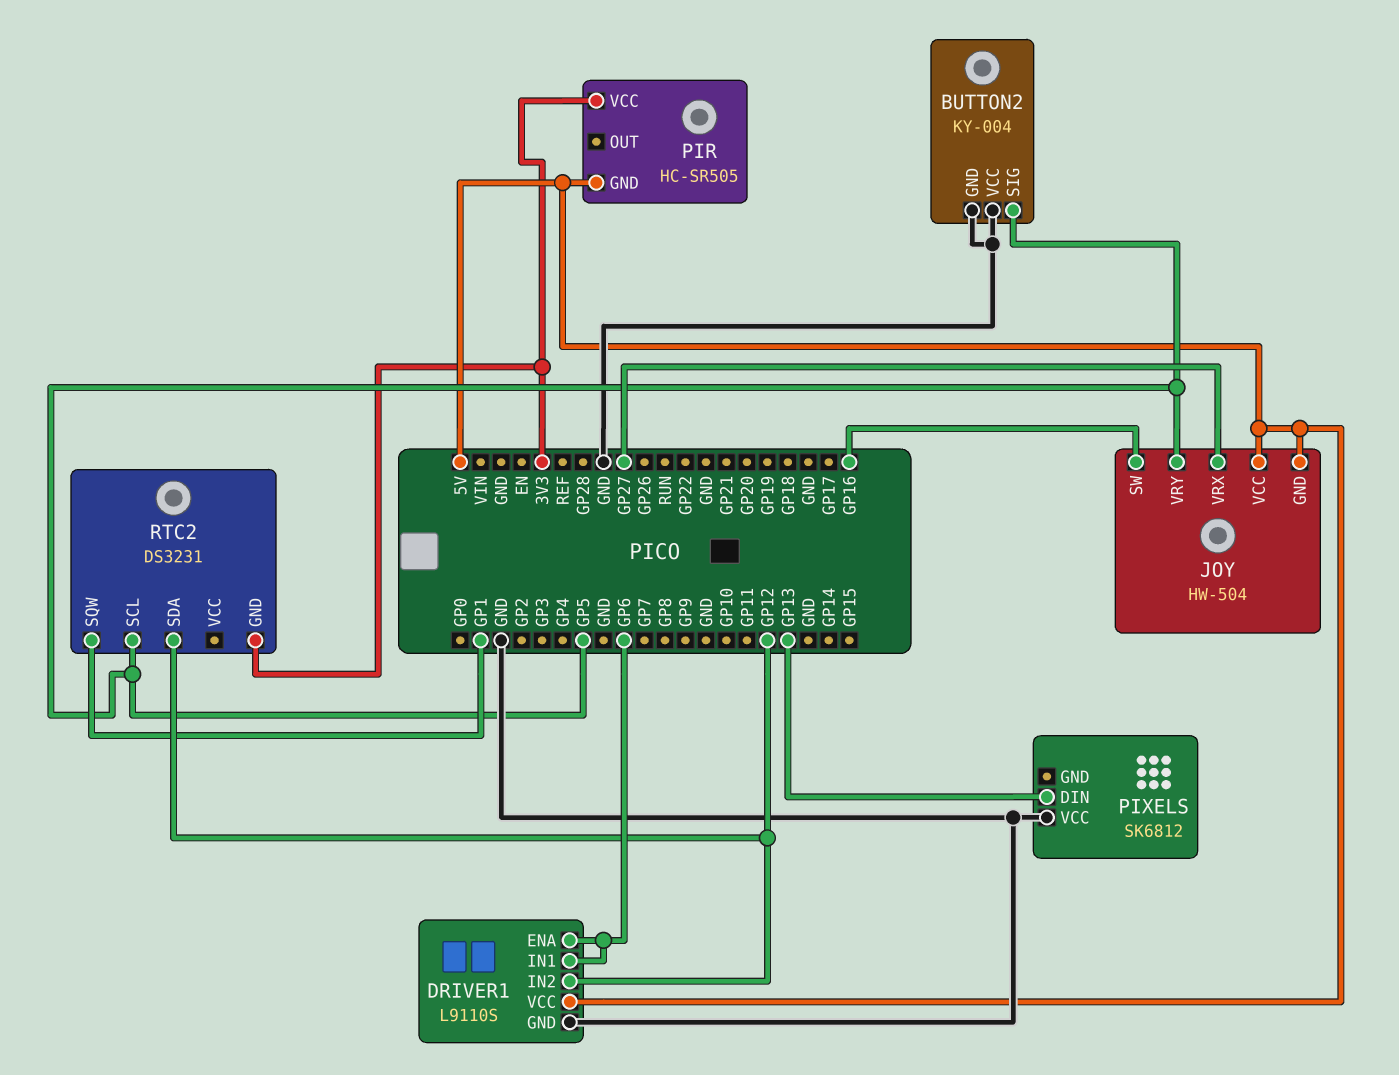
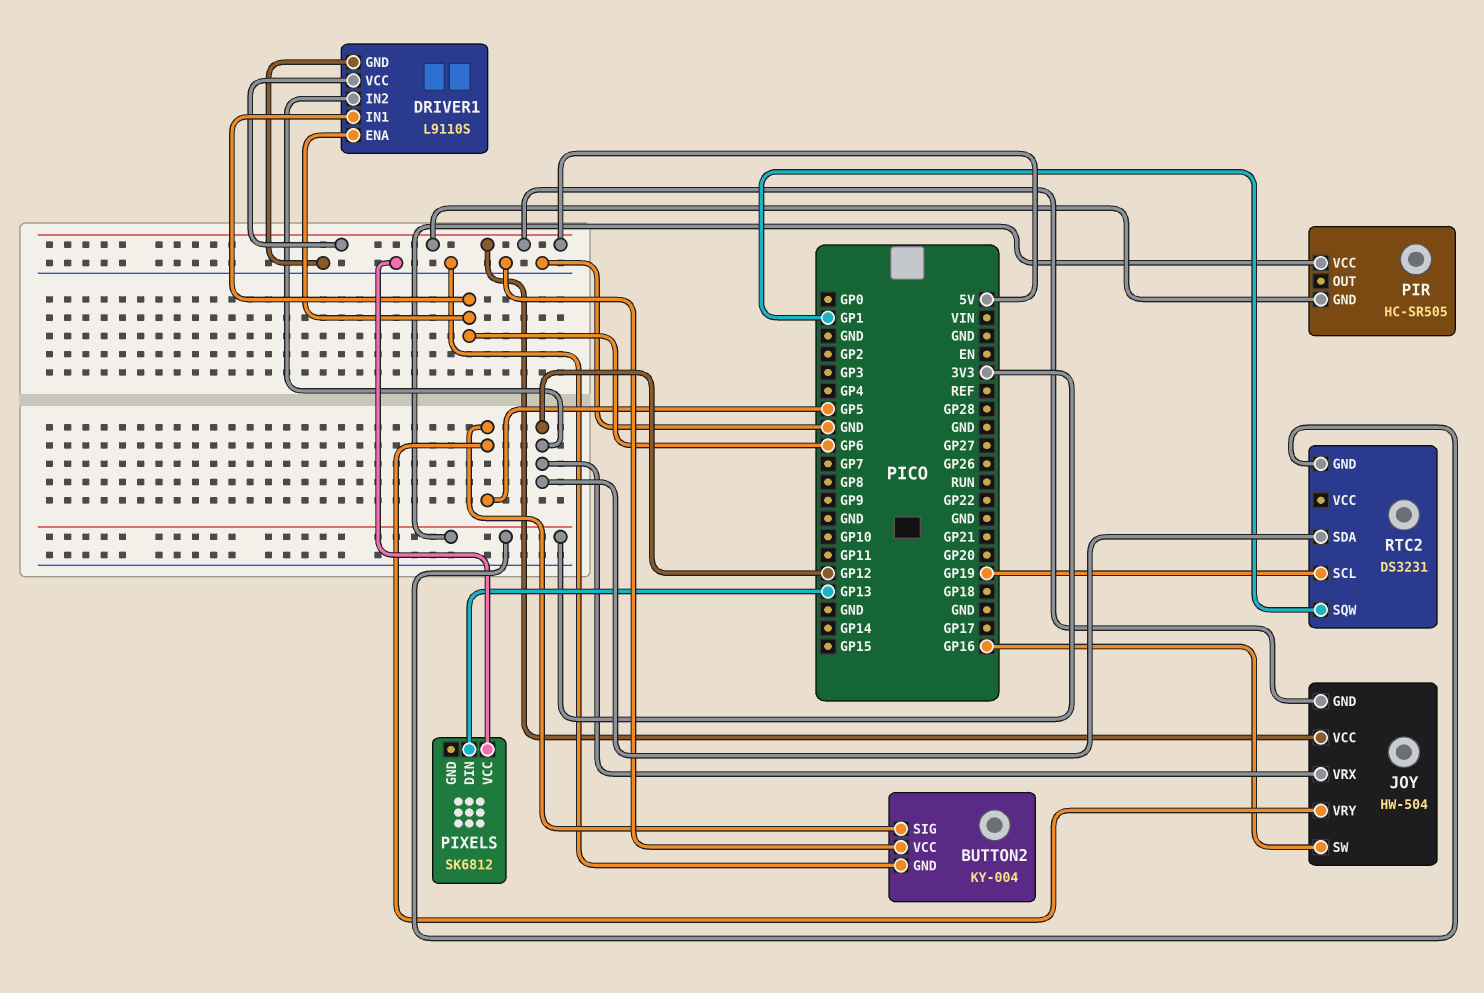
JOY pin VRX: GP27 -> GP12
RTC2 pin SCL: GP5 -> GP19

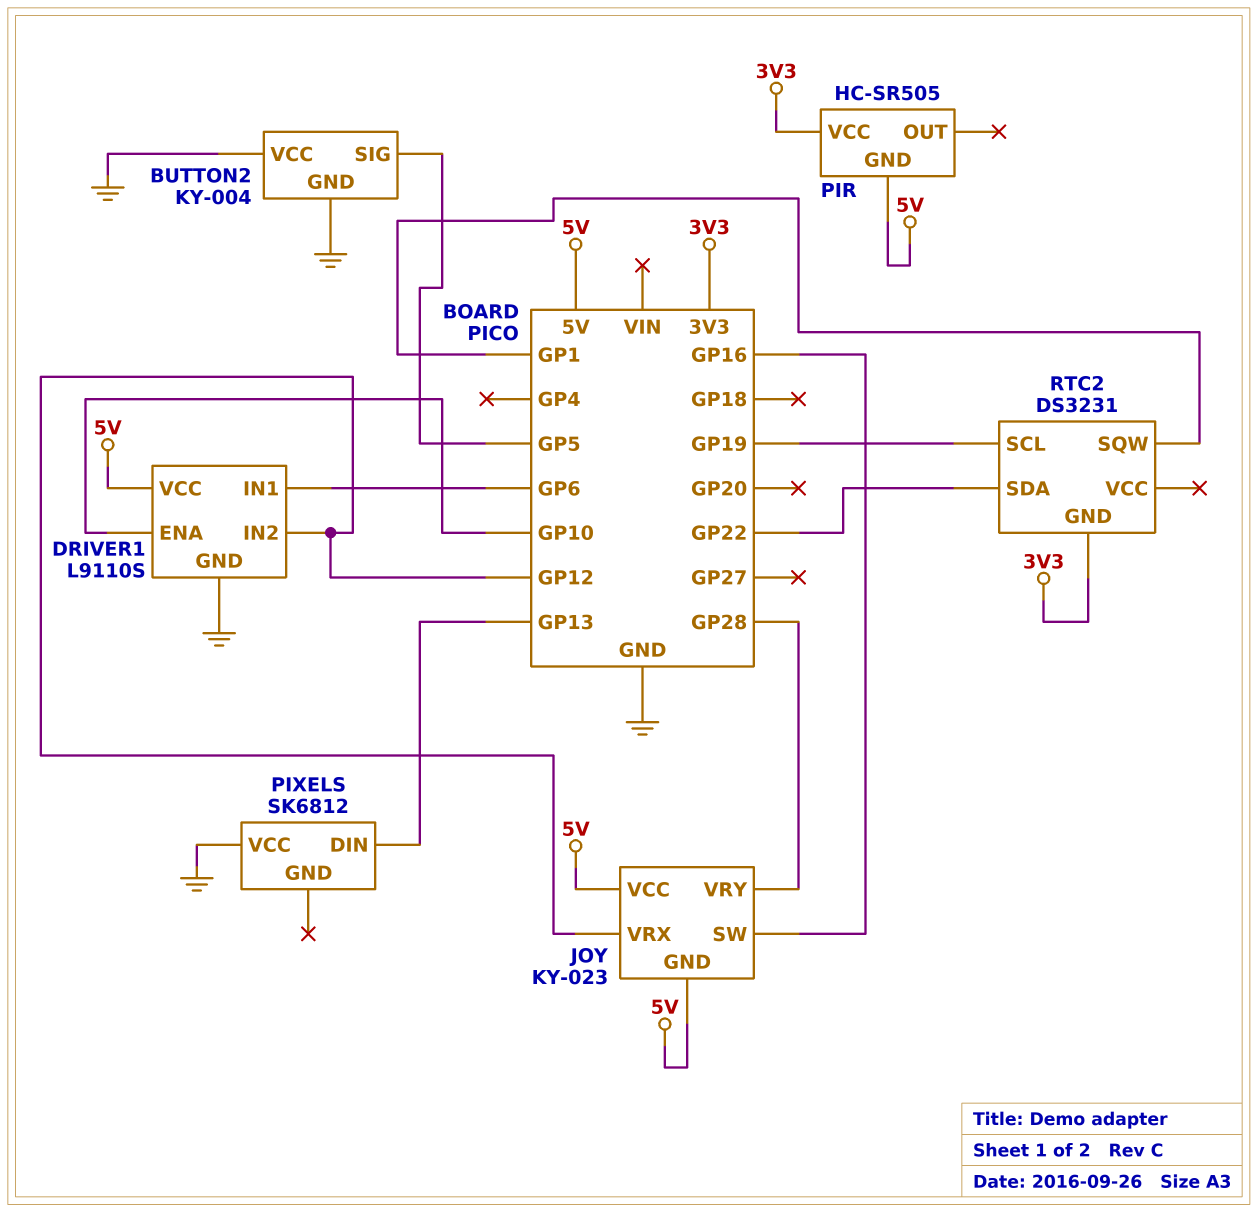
DRIVER1 pin ENA: GP6 -> GP10
JOY: HW-504 -> KY-023
JOY pin VRY: GP5 -> GP28
RTC2 pin SDA: GP12 -> GP22

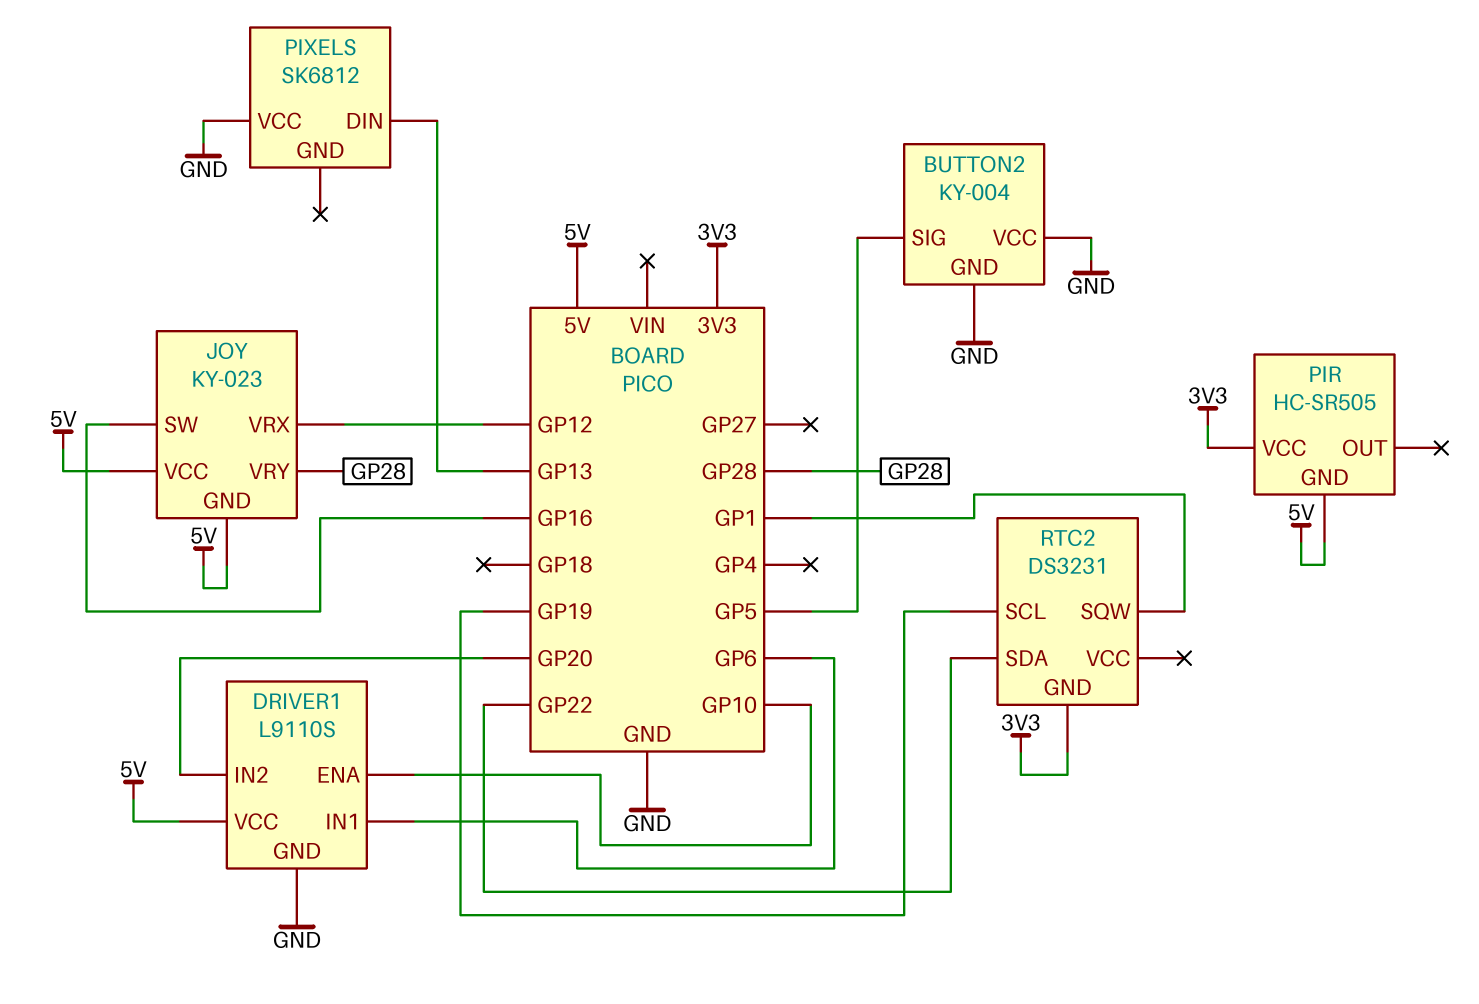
DRIVER1 pin IN2: GP12 -> GP20

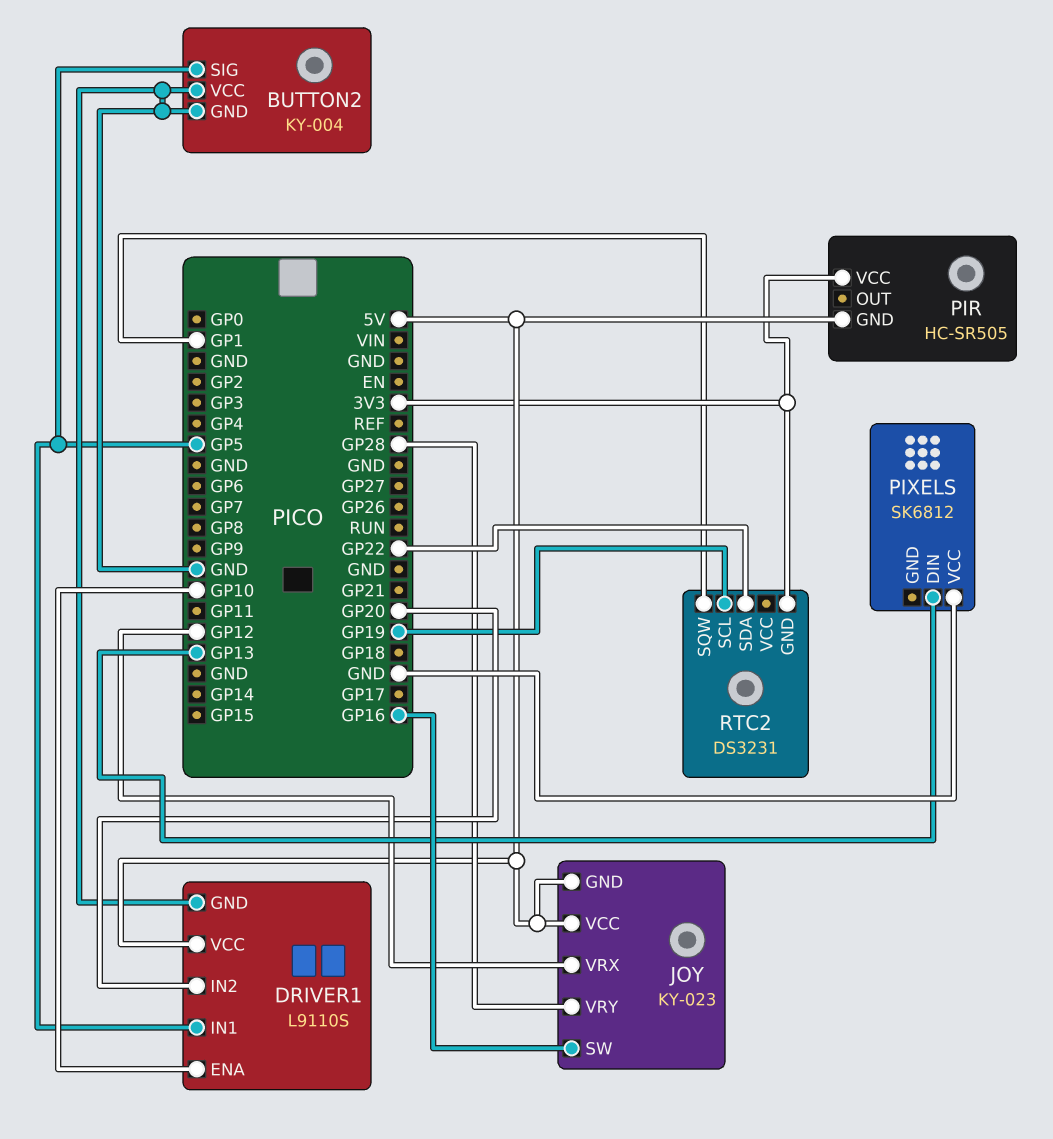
DRIVER1 pin IN1: GP6 -> GP5

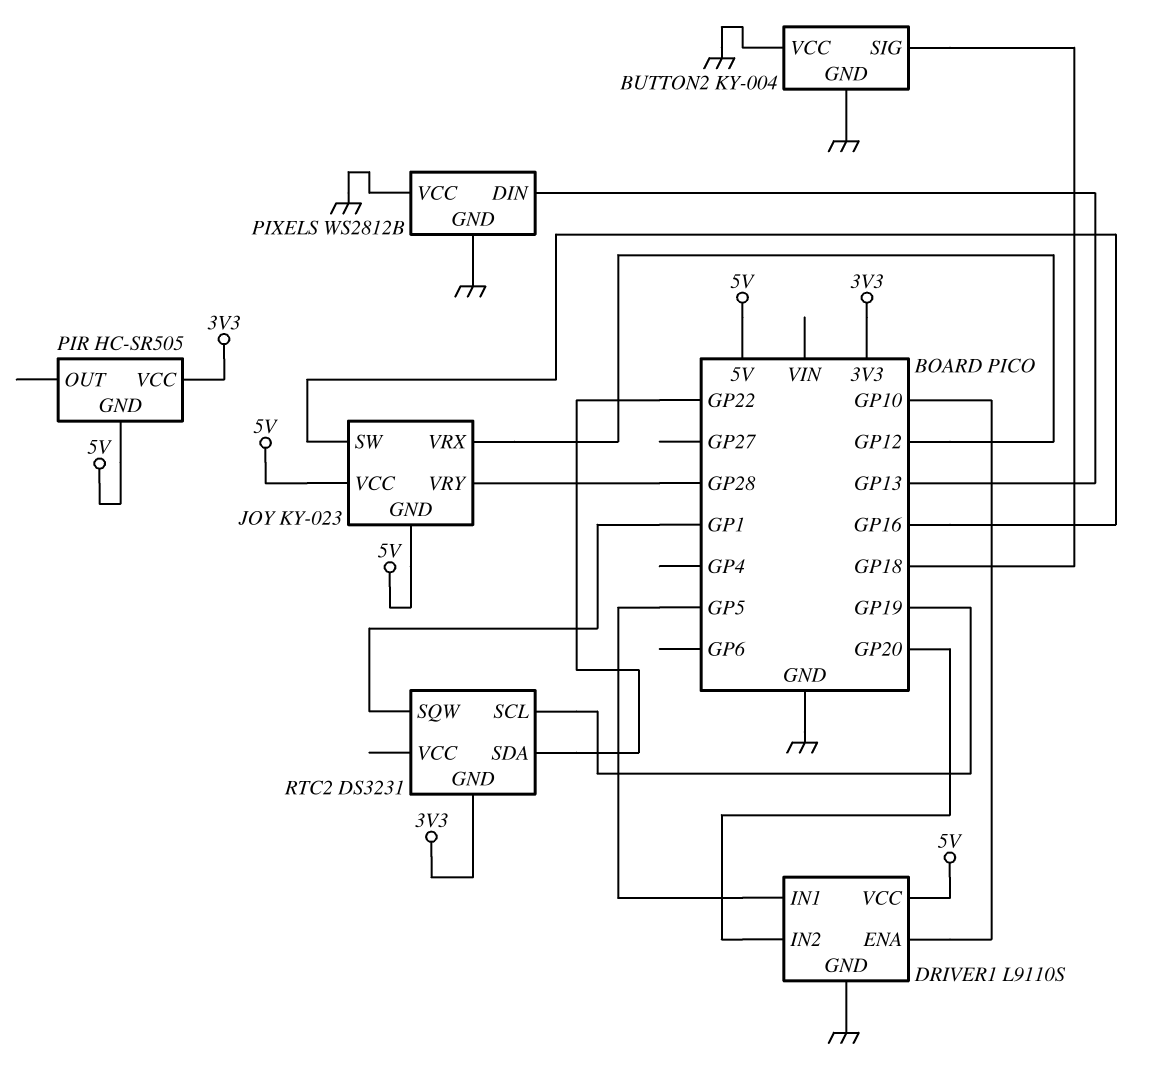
BUTTON2 pin SIG: GP5 -> GP18
PIXELS: SK6812 -> WS2812B
PIXELS pin GND: none -> GND

